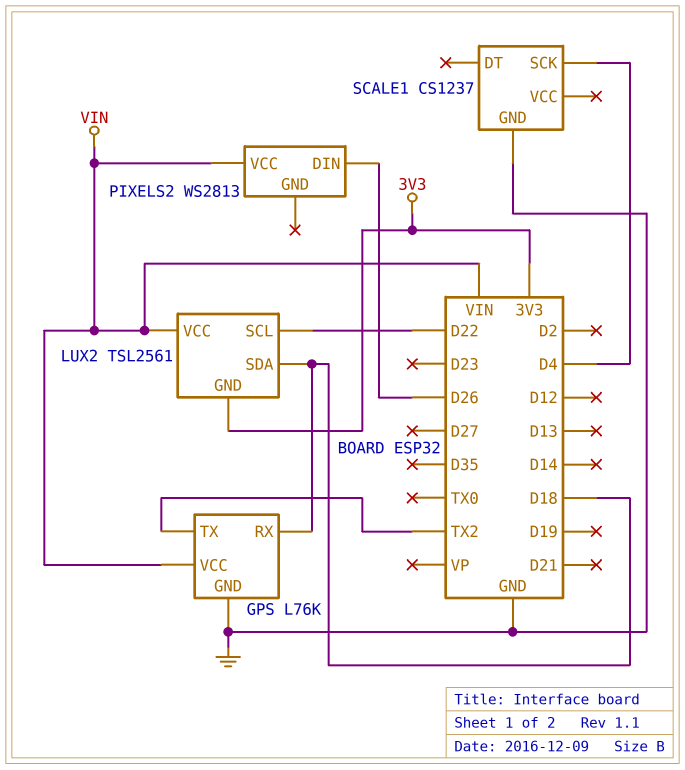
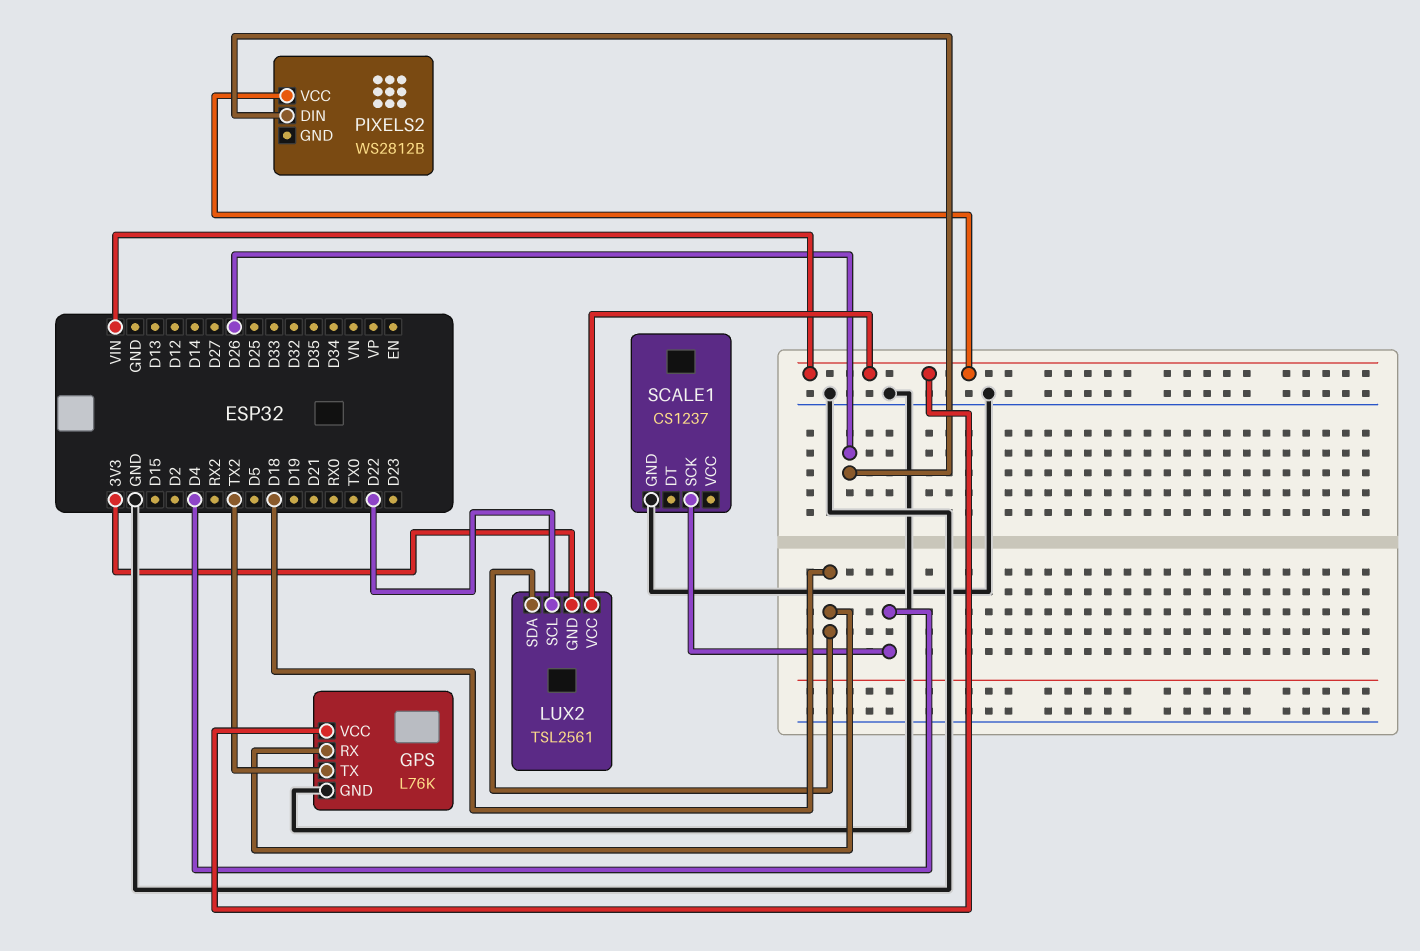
PIXELS2: WS2813 -> WS2812B

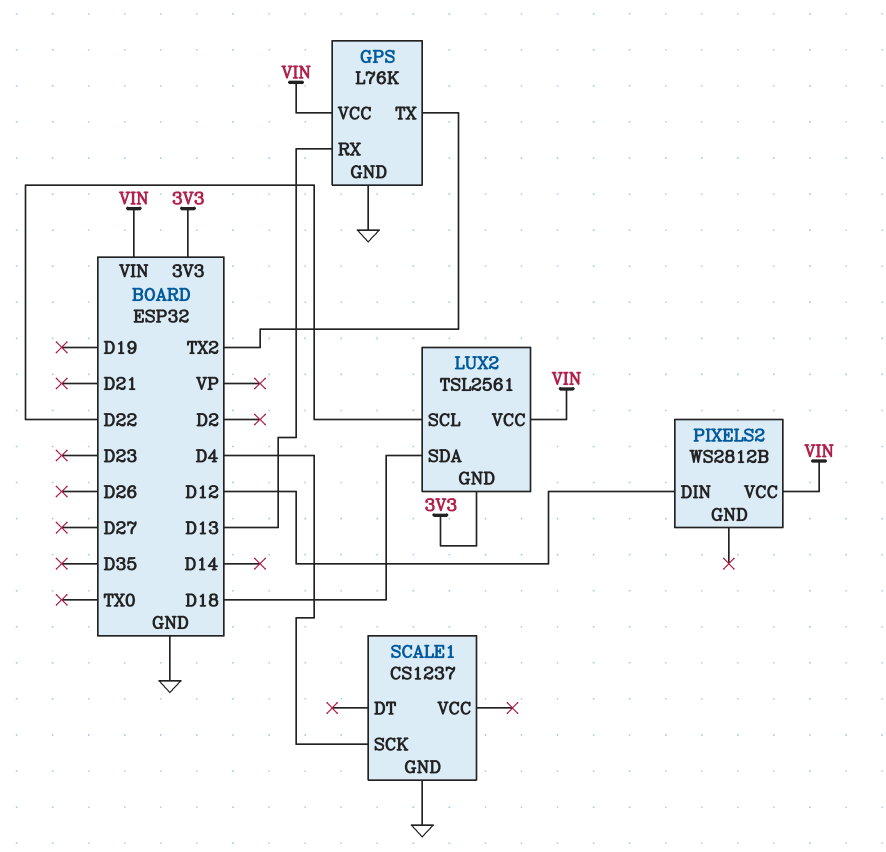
GPS pin RX: D18 -> D13
PIXELS2 pin DIN: D26 -> D12

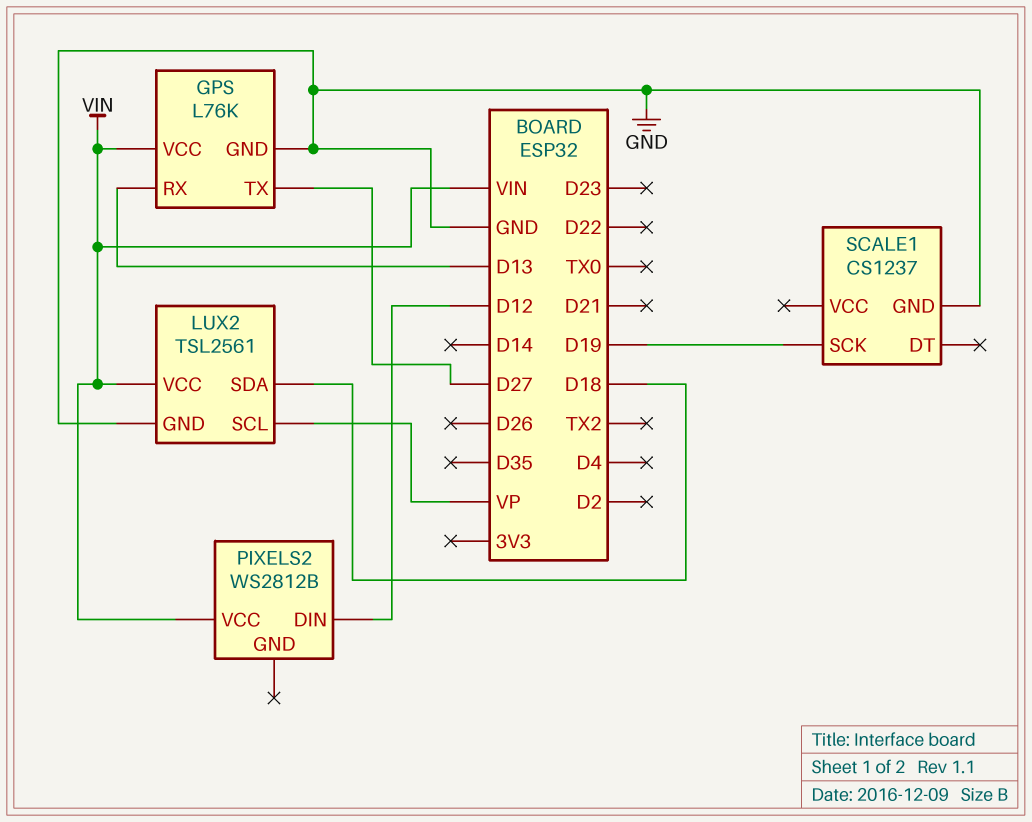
GPS pin TX: TX2 -> D27
LUX2 pin GND: 3V3 -> GND
LUX2 pin SCL: D22 -> VP
SCALE1 pin SCK: D4 -> D19

